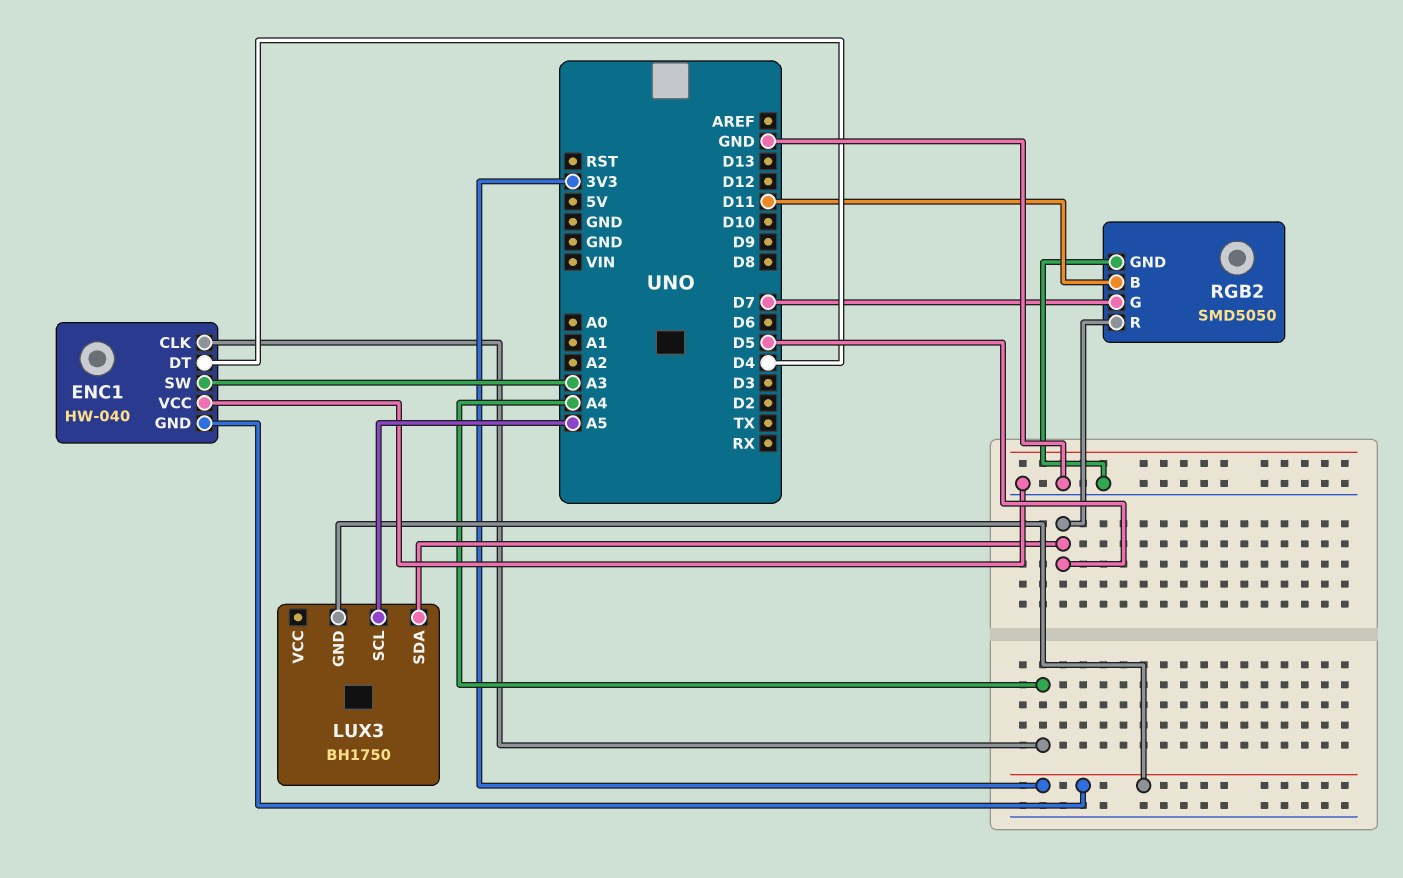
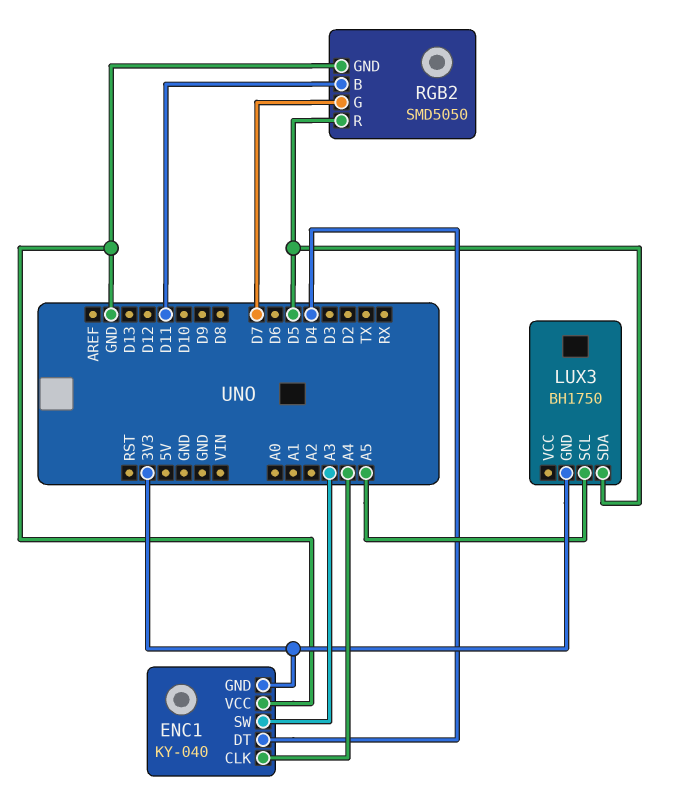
ENC1: HW-040 -> KY-040

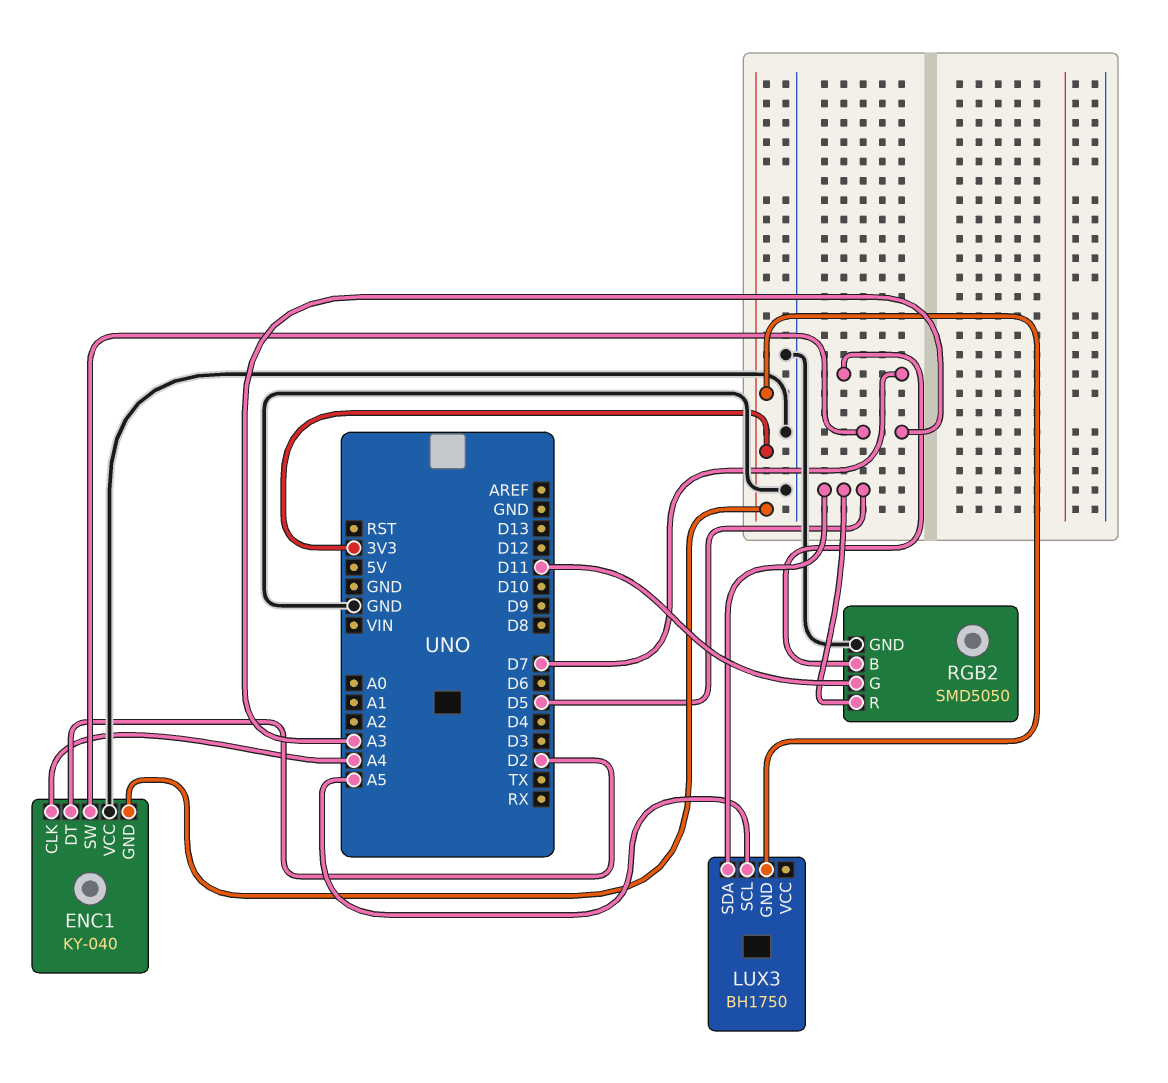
ENC1 pin DT: D4 -> D2
RGB2 pin B: D11 -> D7
RGB2 pin G: D7 -> D11

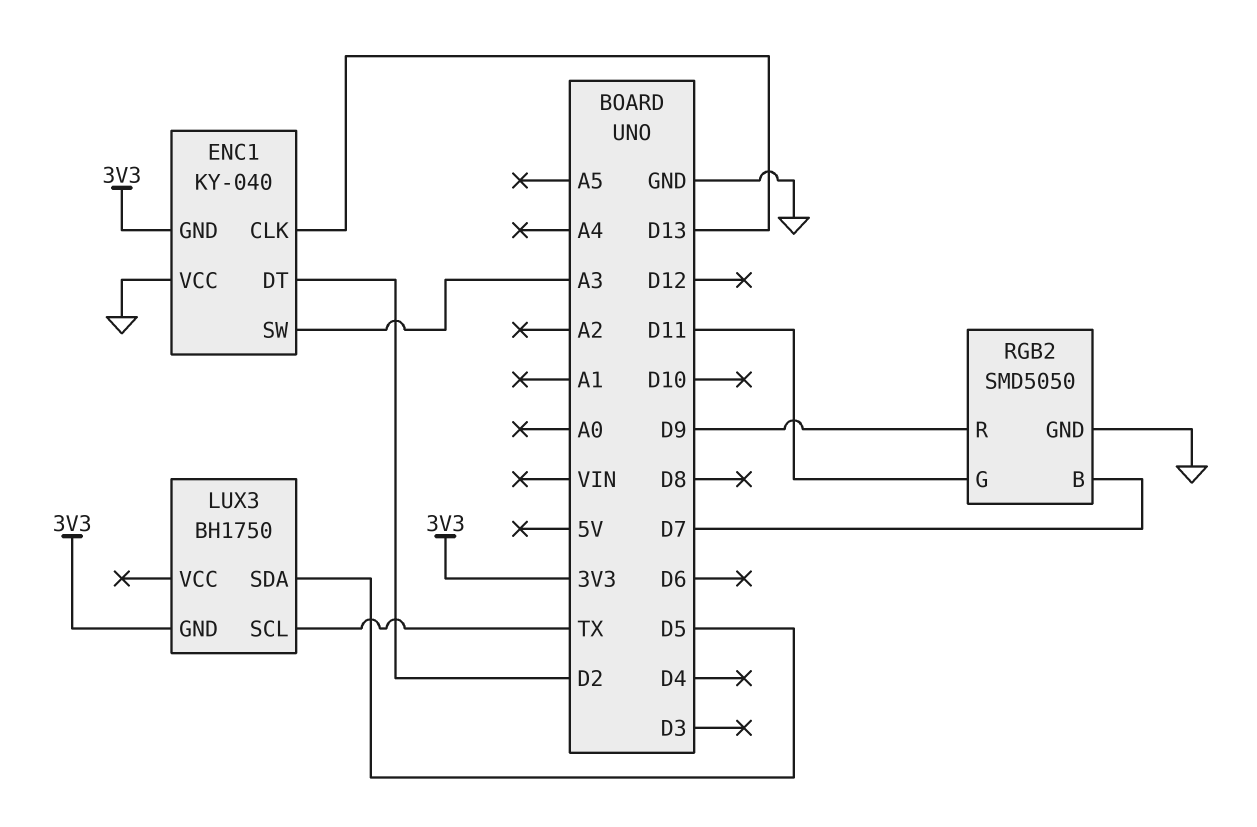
ENC1 pin CLK: A4 -> D13
LUX3 pin SCL: A5 -> TX
RGB2 pin R: D5 -> D9

